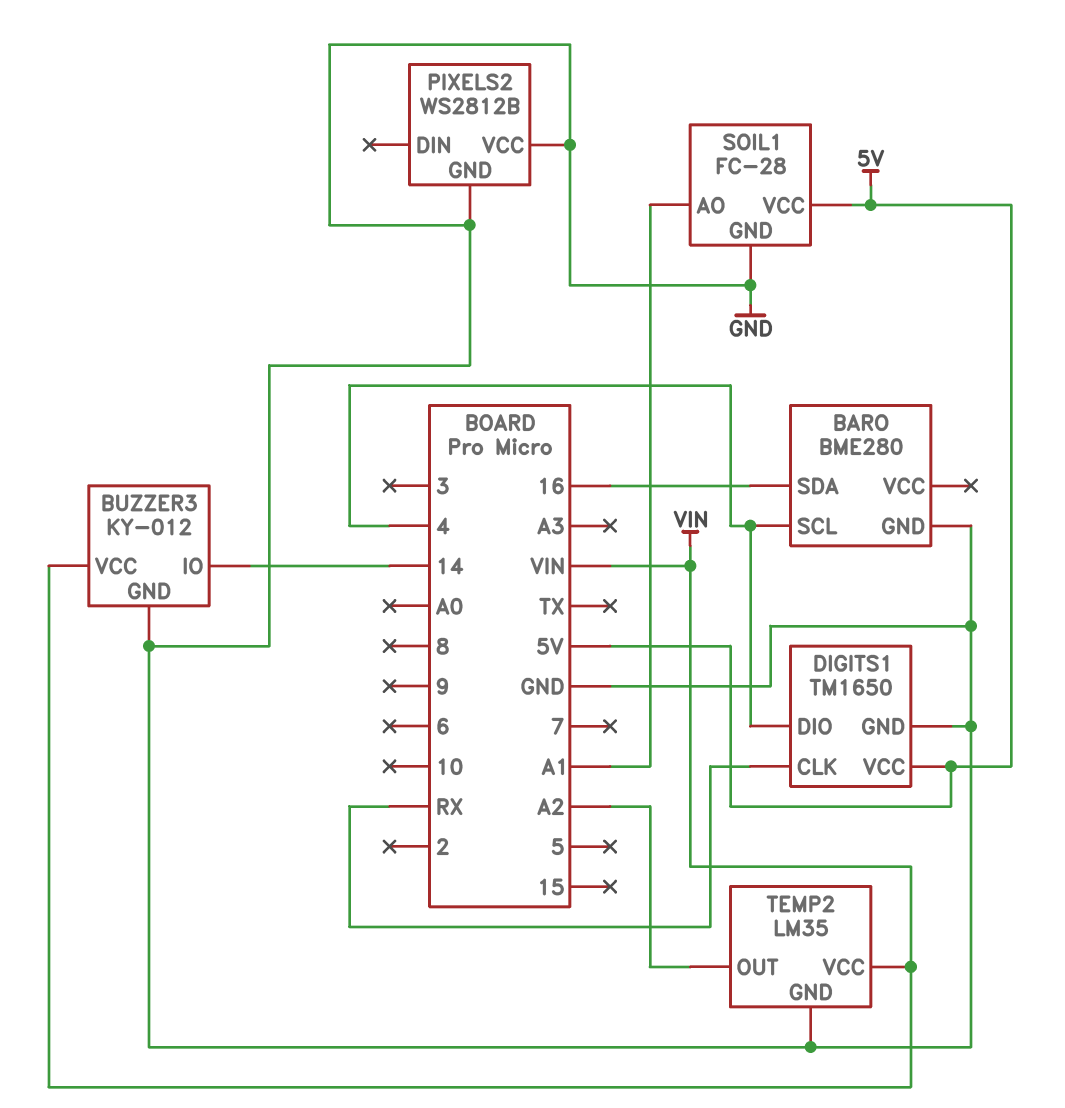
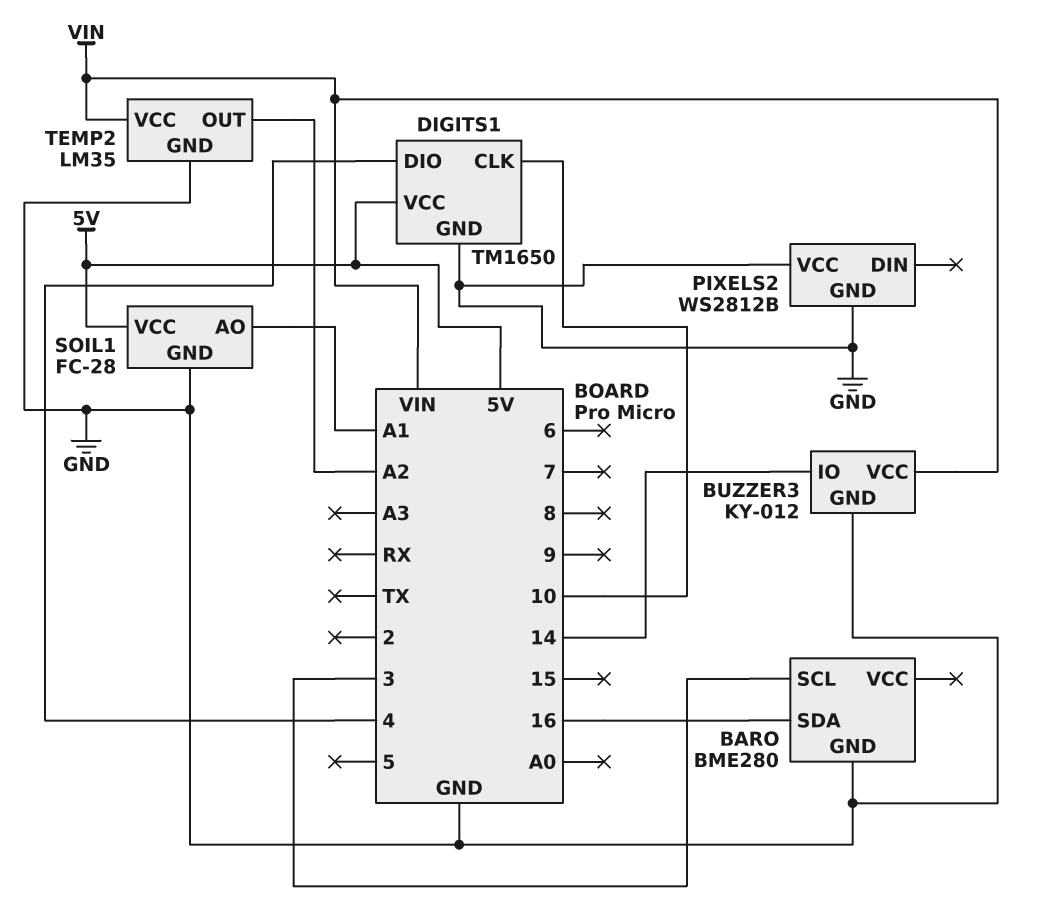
BARO pin SCL: 4 -> 3
DIGITS1 pin CLK: RX -> 10

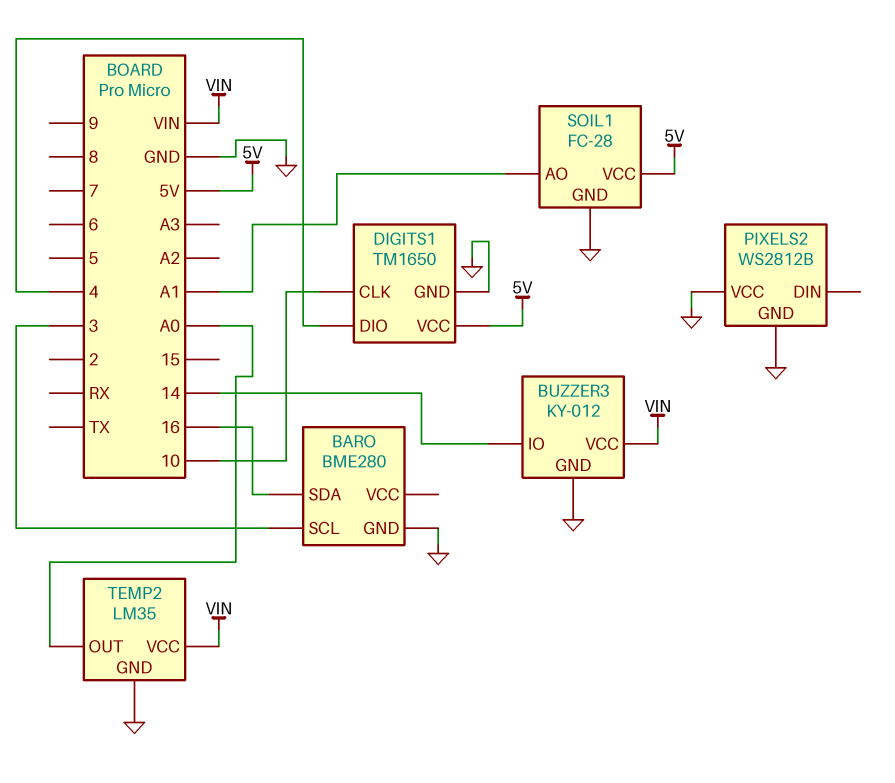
TEMP2 pin OUT: A2 -> A0

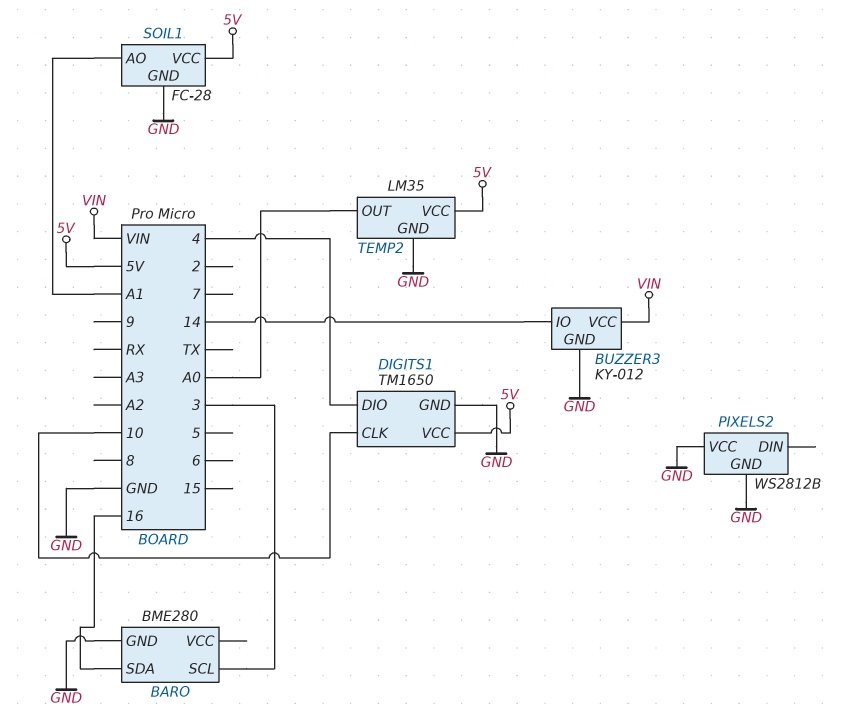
TEMP2 pin VCC: VIN -> 5V

